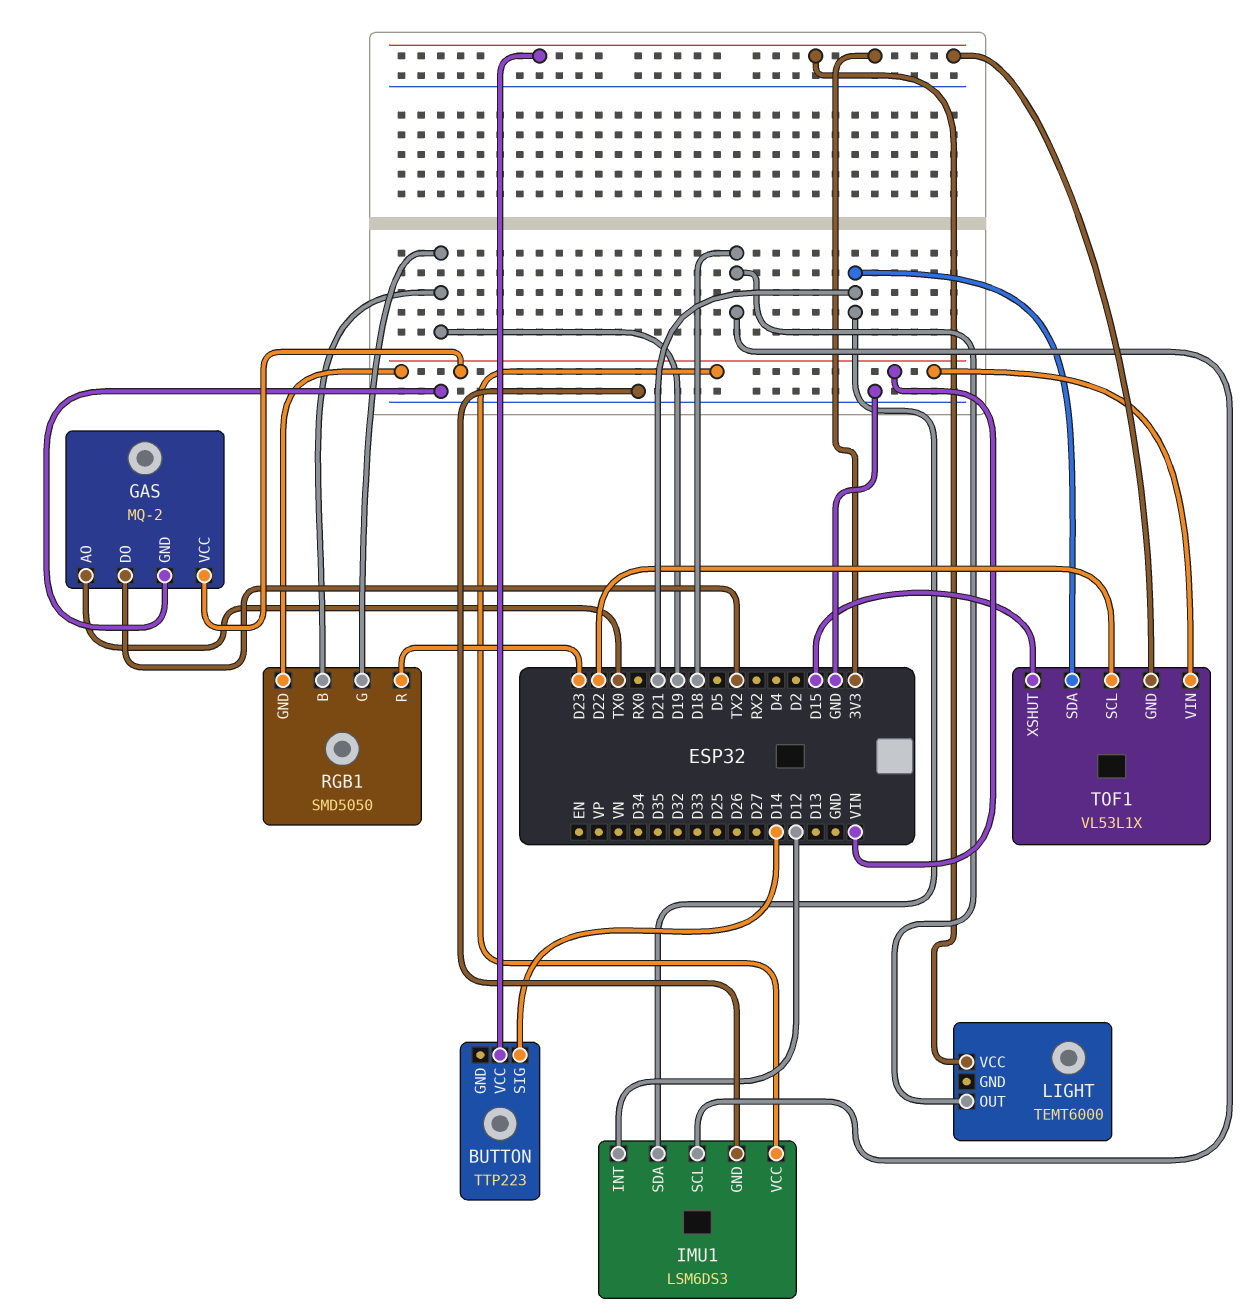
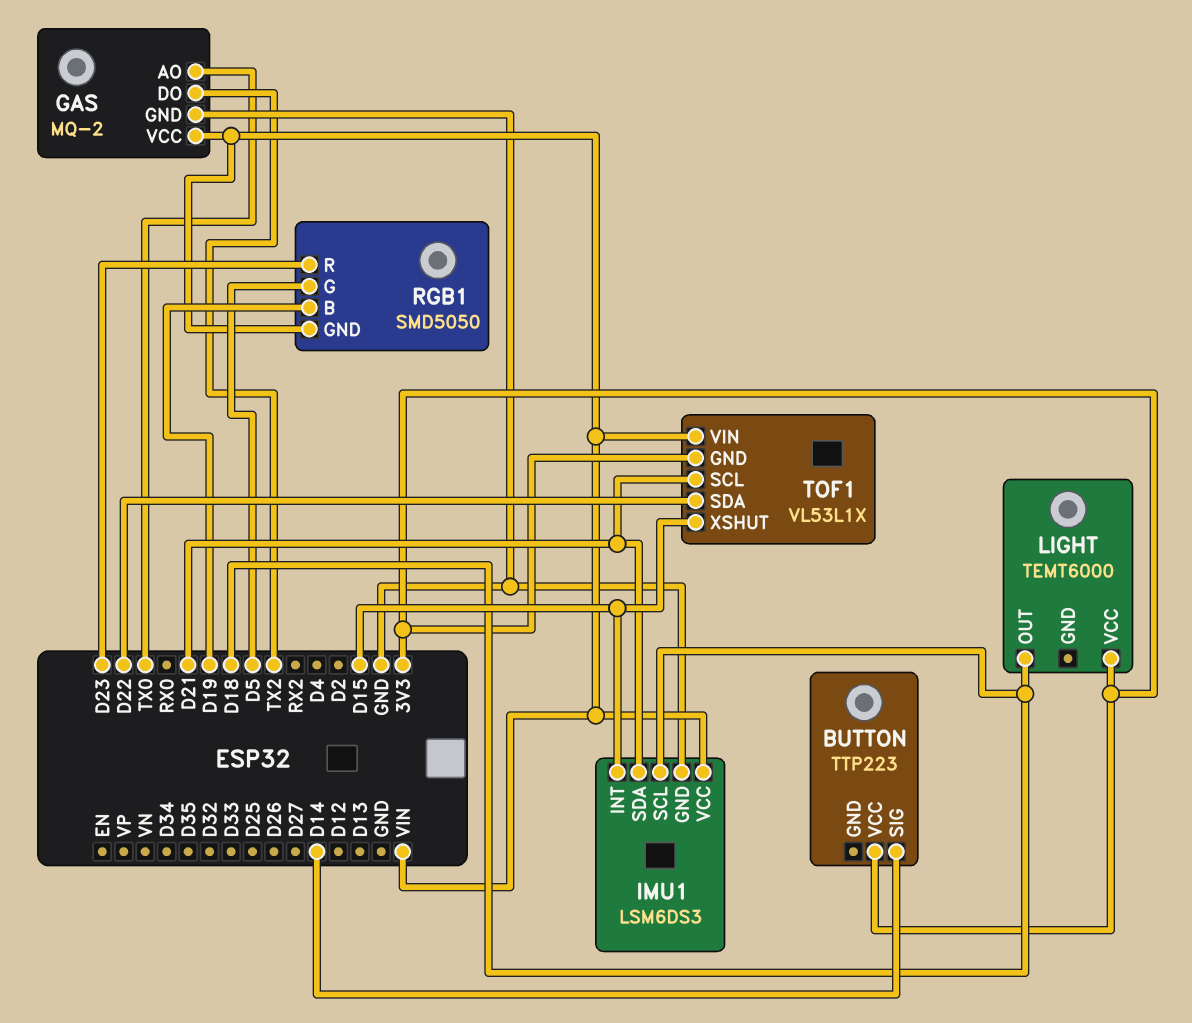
IMU1 pin INT: D12 -> D15
RGB1 pin G: D19 -> D5
TOF1 pin SCL: D22 -> D21
TOF1 pin SDA: D21 -> D22

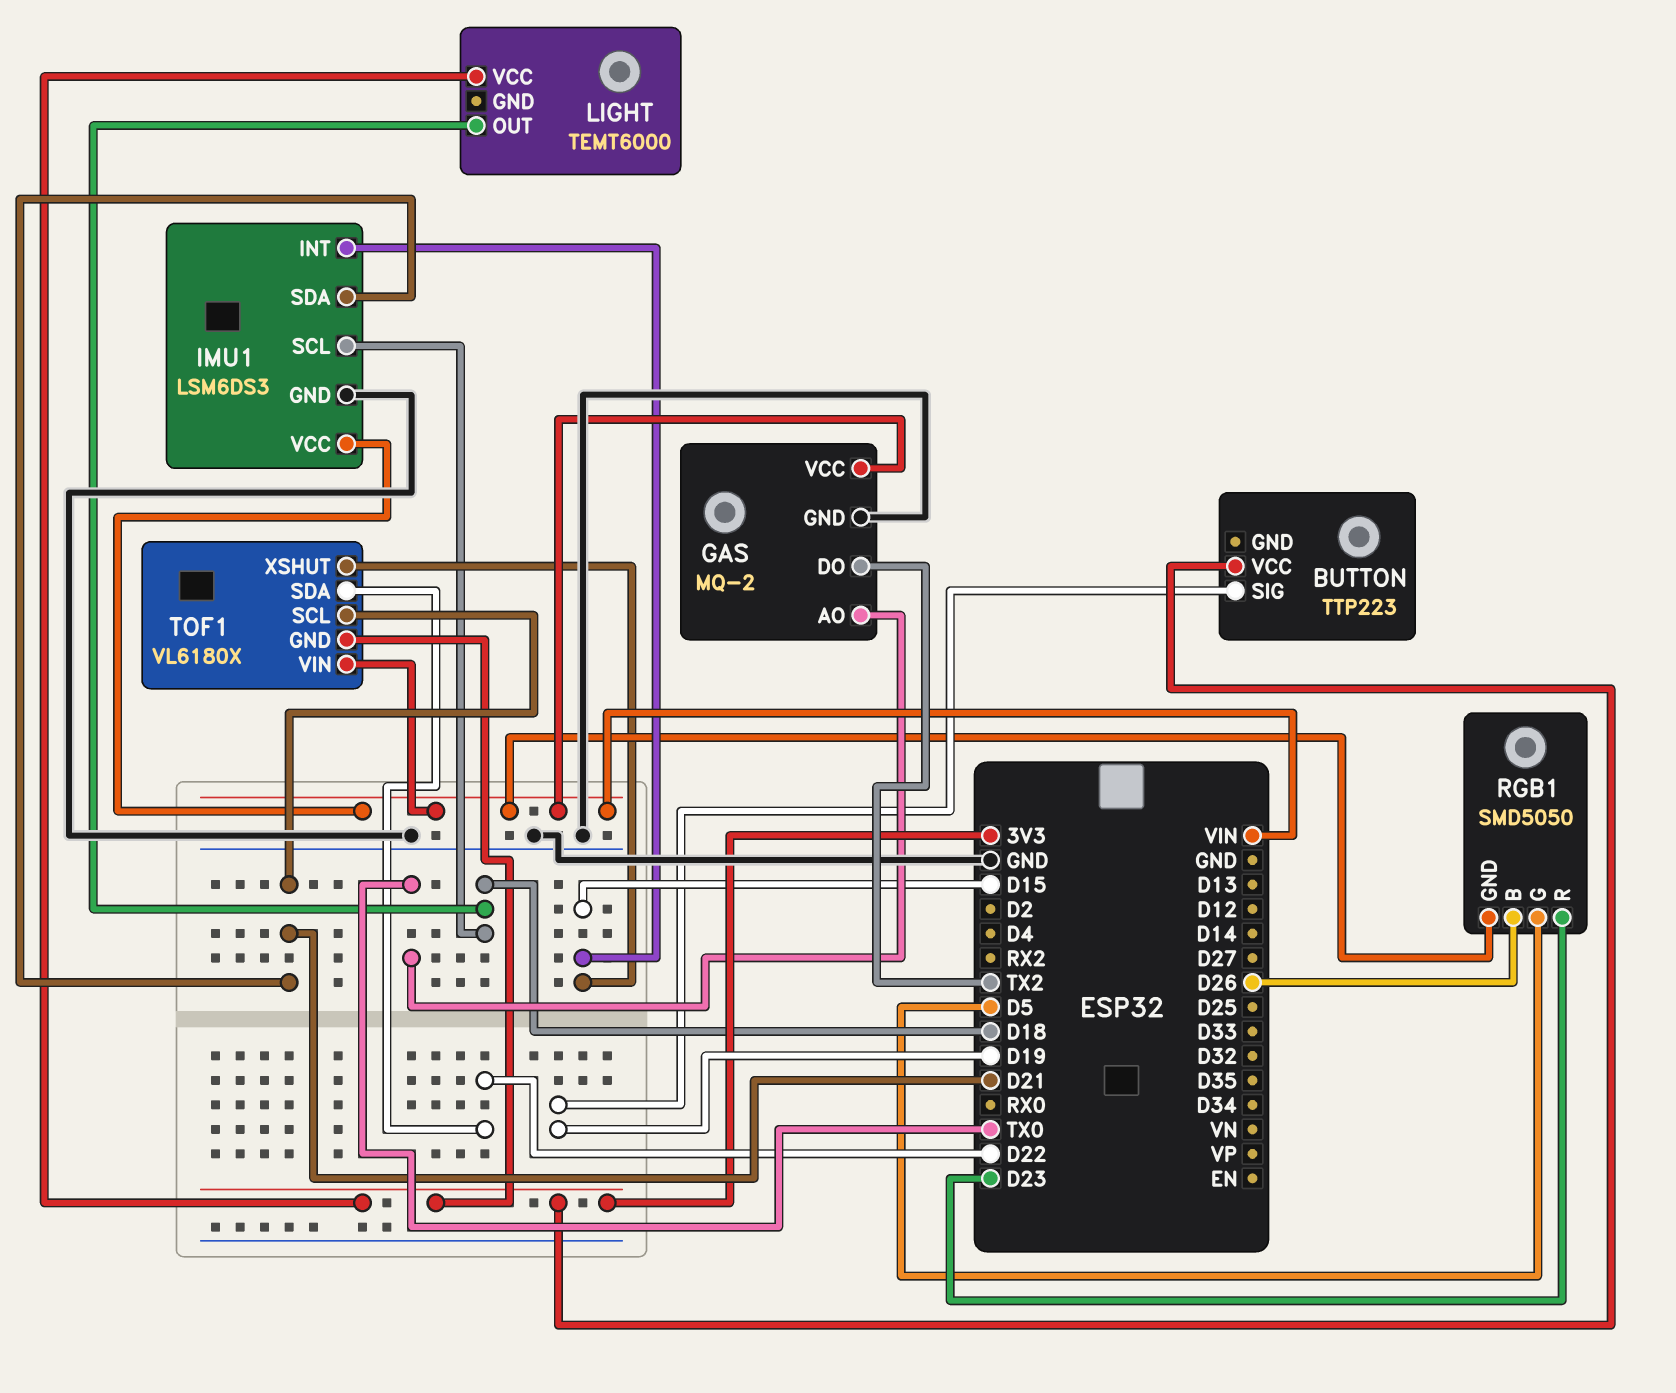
BUTTON pin SIG: D14 -> D19
RGB1 pin B: D19 -> D26
TOF1: VL53L1X -> VL6180X

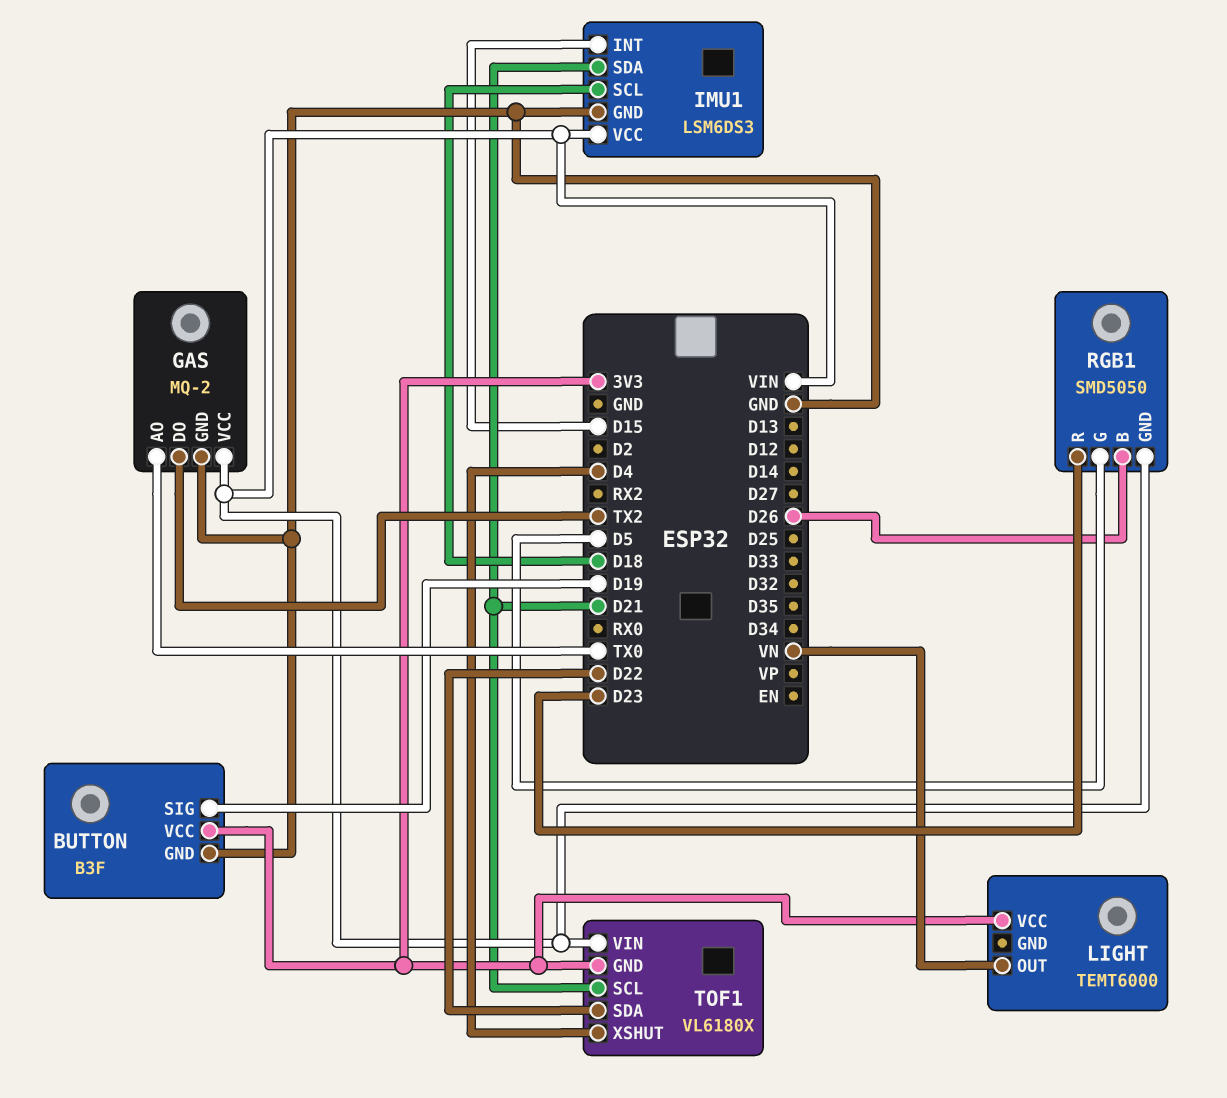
BUTTON: TTP223 -> B3F
BUTTON pin GND: none -> GND
LIGHT pin OUT: D18 -> VN
TOF1 pin XSHUT: D15 -> D4

